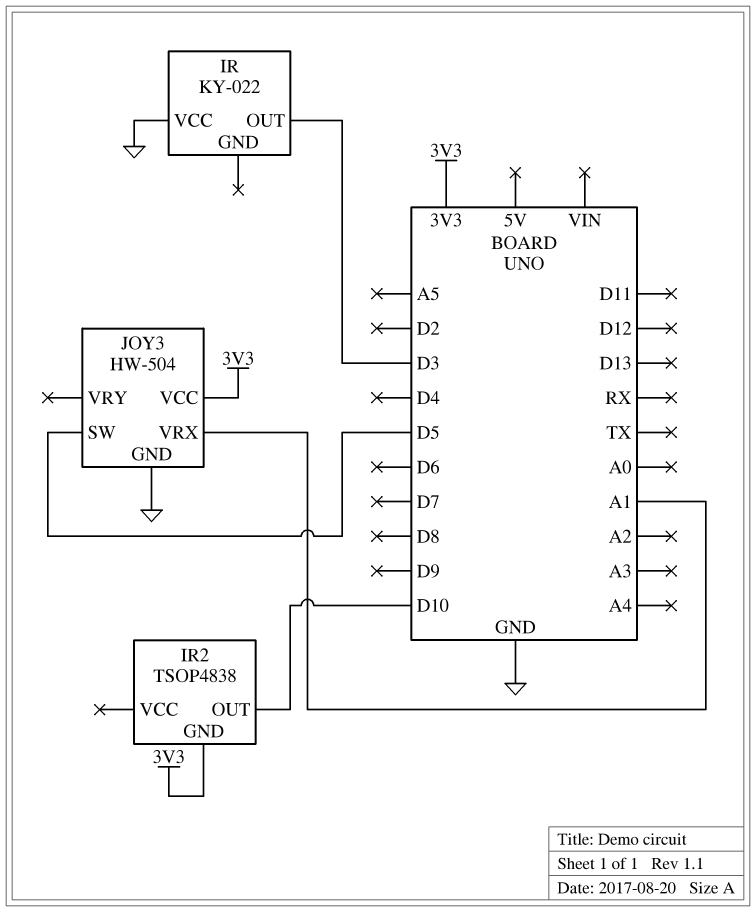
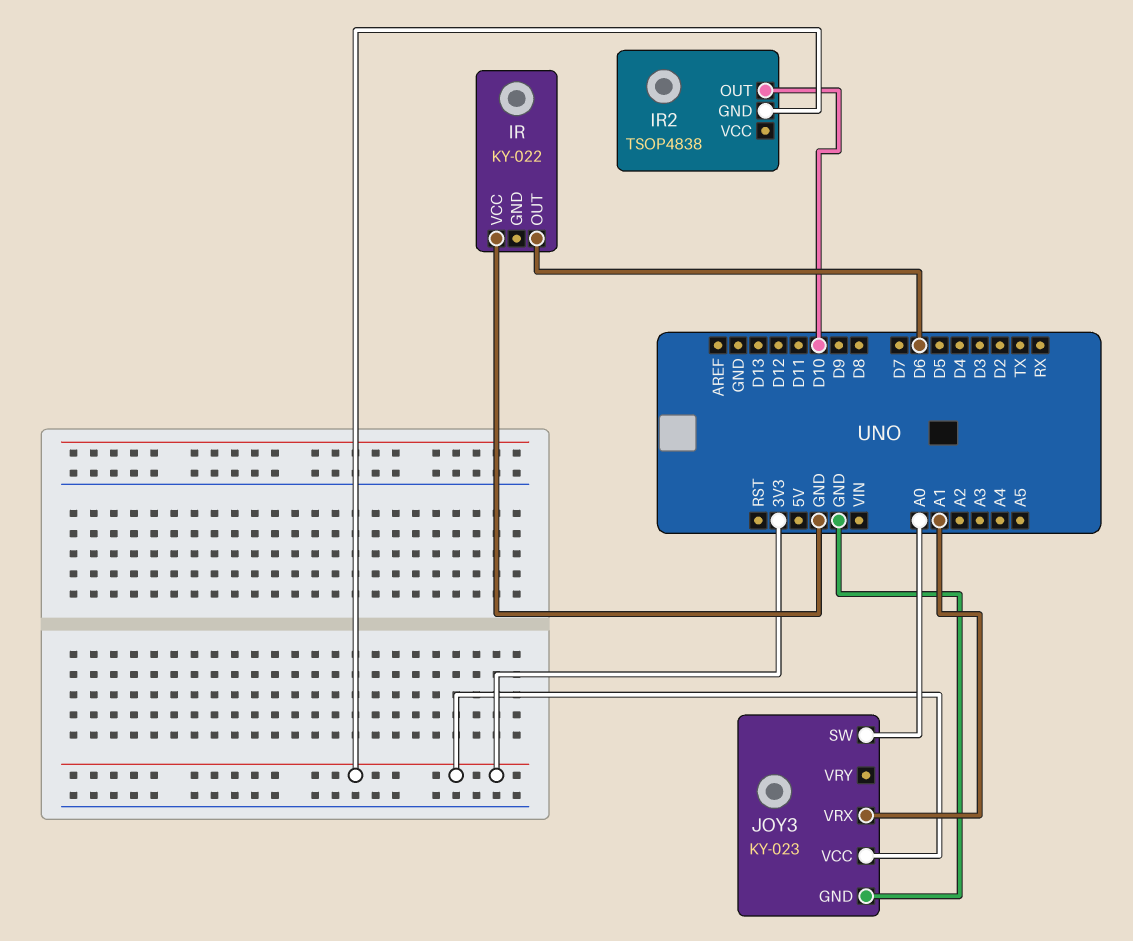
IR pin OUT: D3 -> D6
JOY3: HW-504 -> KY-023
JOY3 pin SW: D5 -> A0

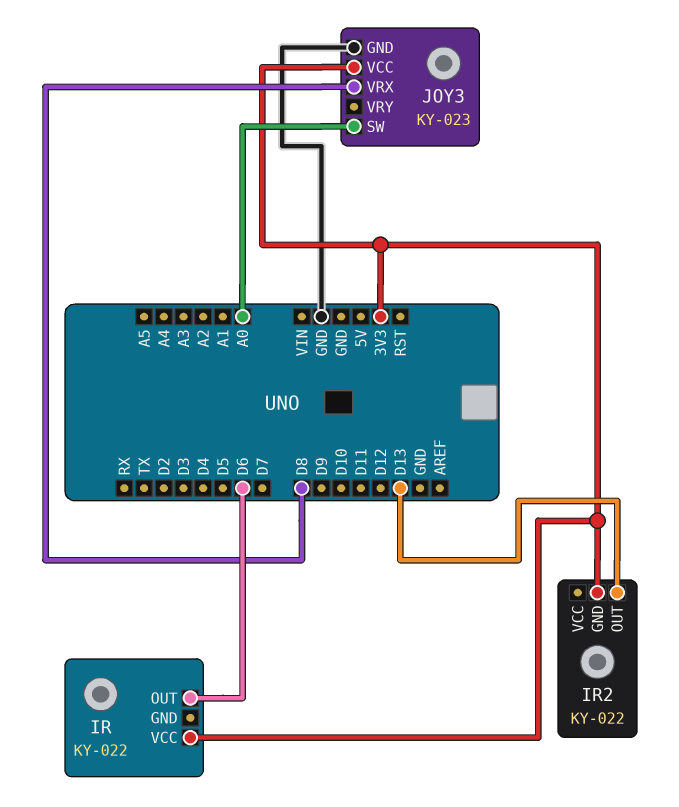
IR pin VCC: GND -> 3V3
IR2: TSOP4838 -> KY-022
IR2 pin OUT: D10 -> D13
JOY3 pin VRX: A1 -> D8

